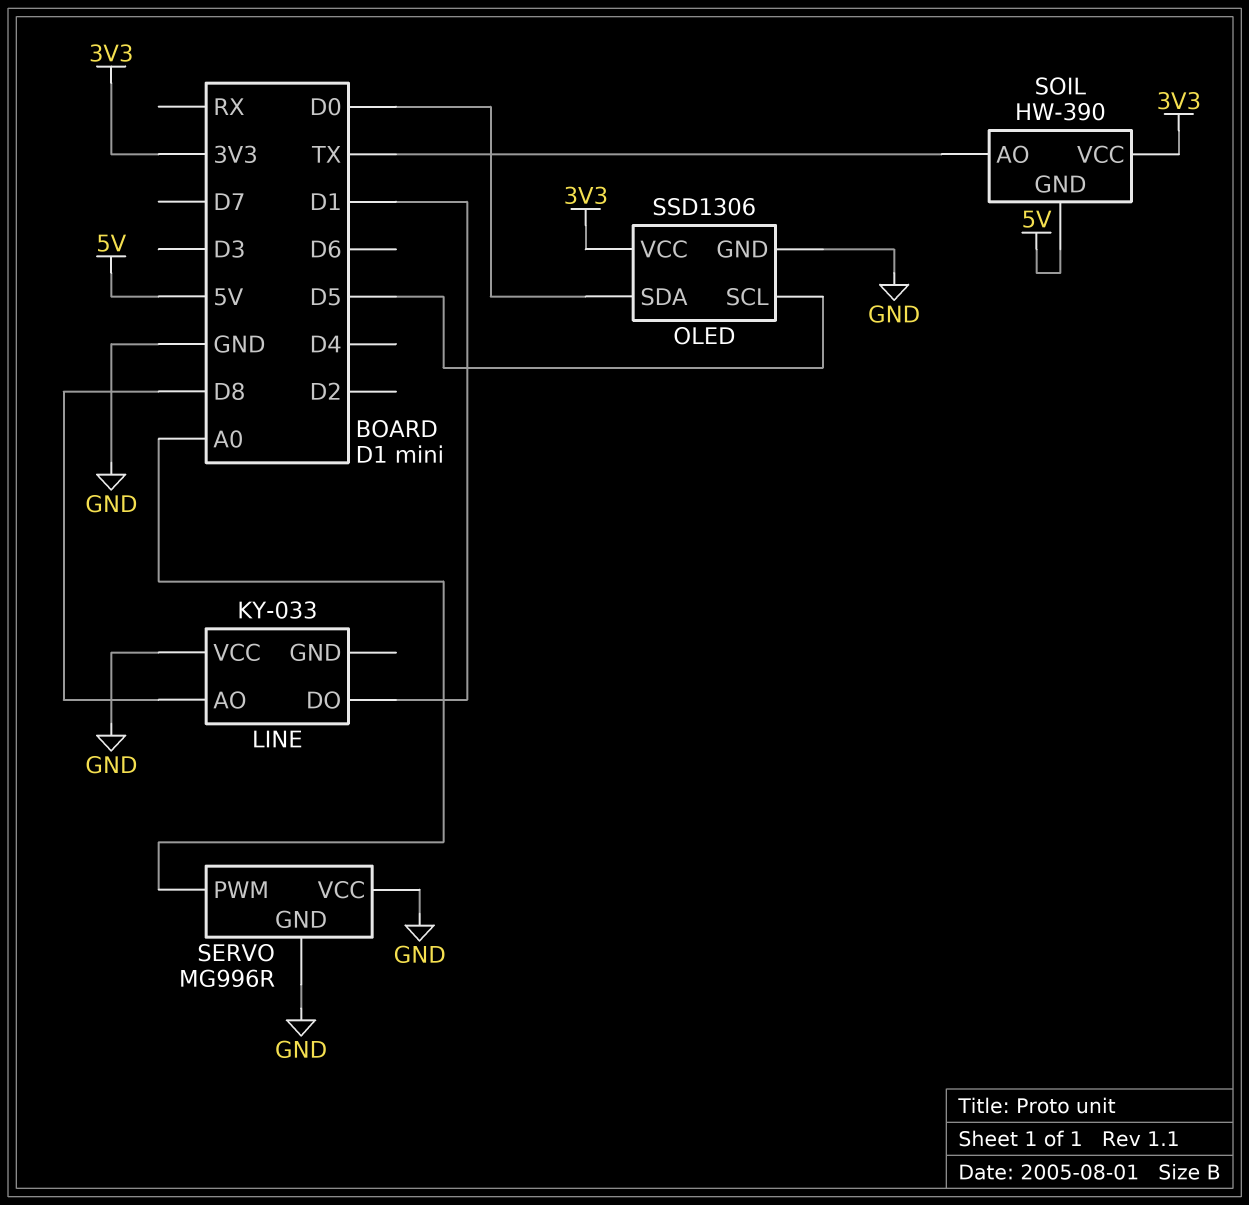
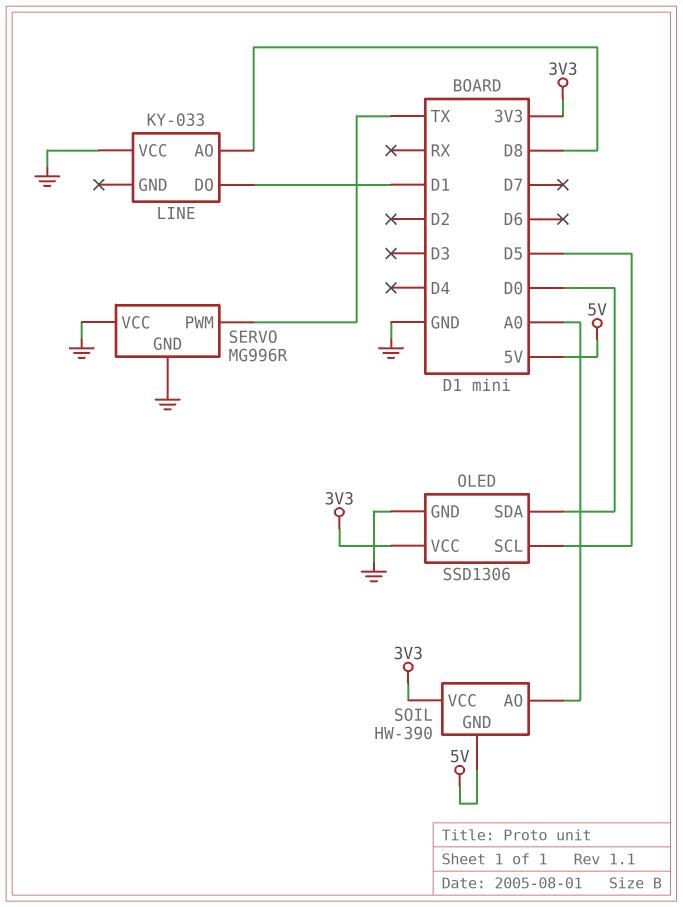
SERVO pin PWM: A0 -> TX
SOIL pin AO: TX -> A0

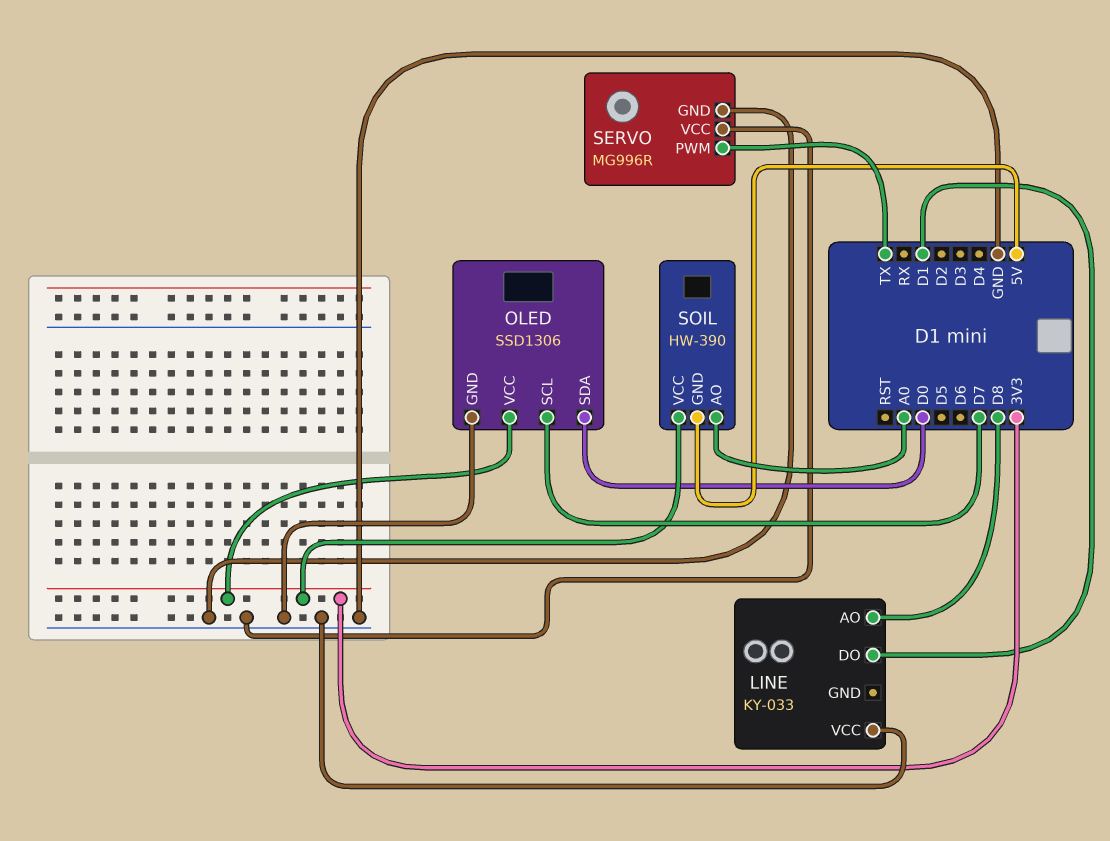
OLED pin SCL: D5 -> D7

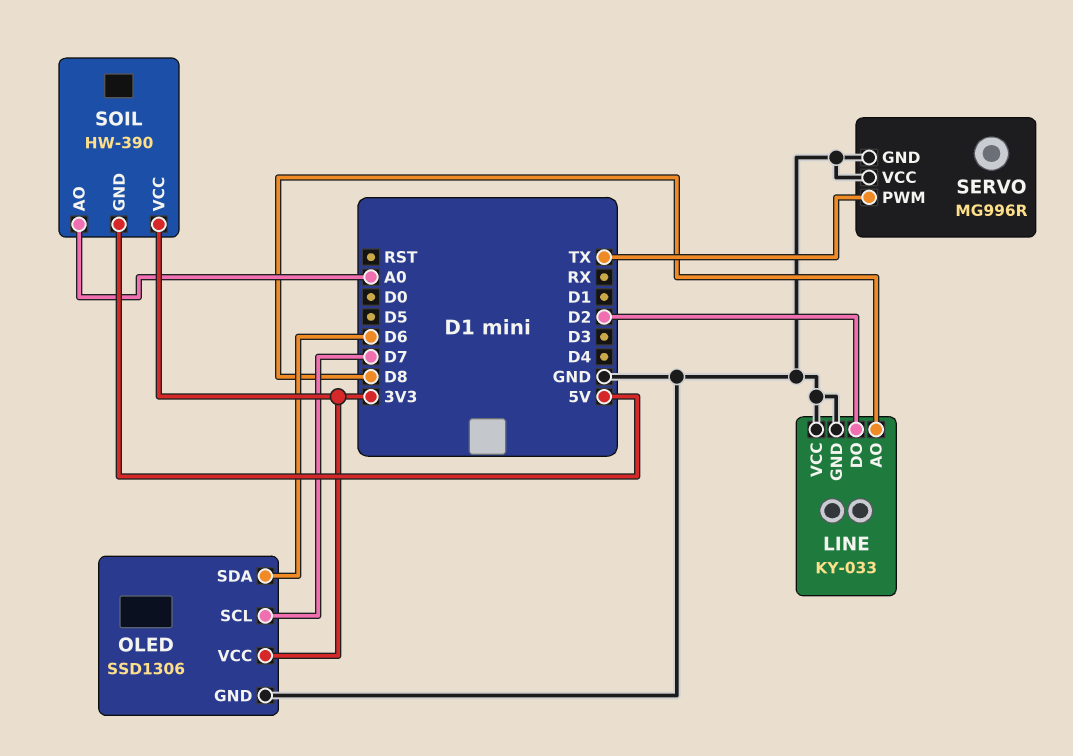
LINE pin DO: D1 -> D2
LINE pin GND: none -> GND
OLED pin SDA: D0 -> D6

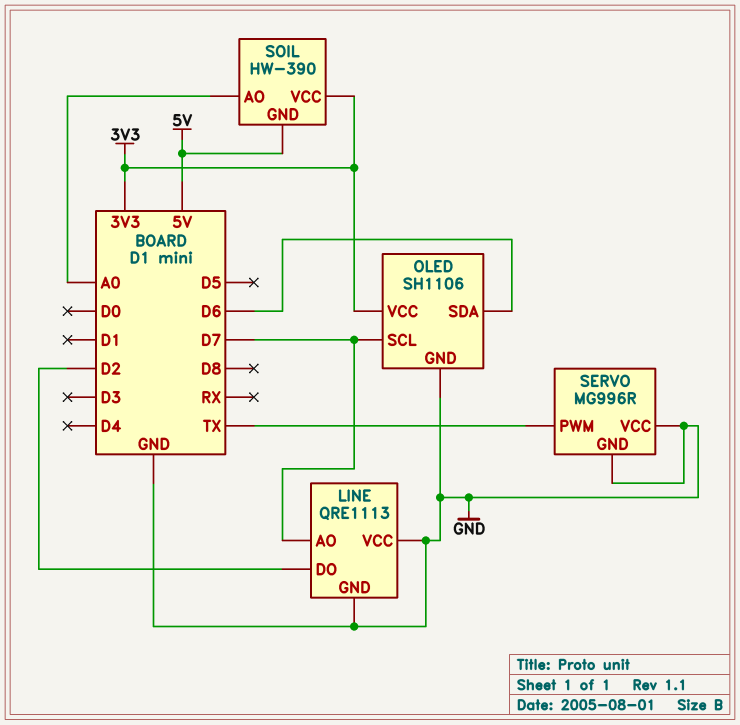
LINE: KY-033 -> QRE1113
LINE pin AO: D8 -> D7
OLED: SSD1306 -> SH1106

